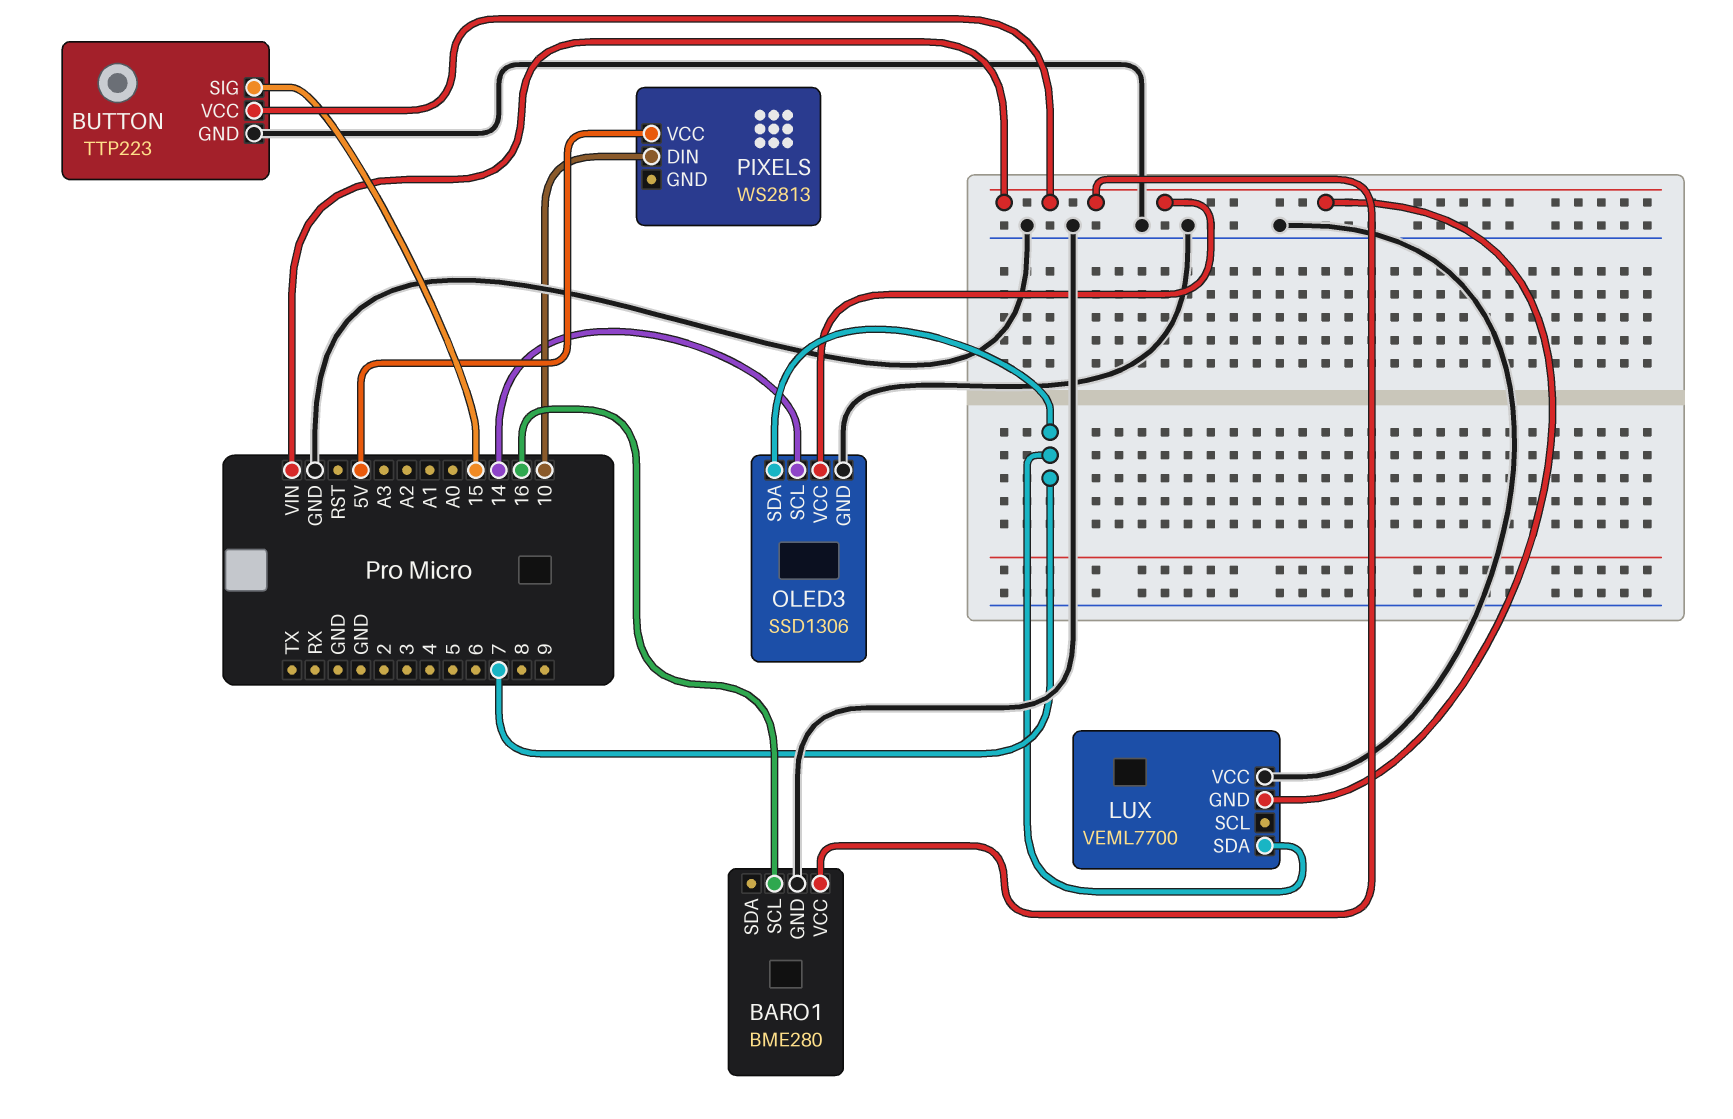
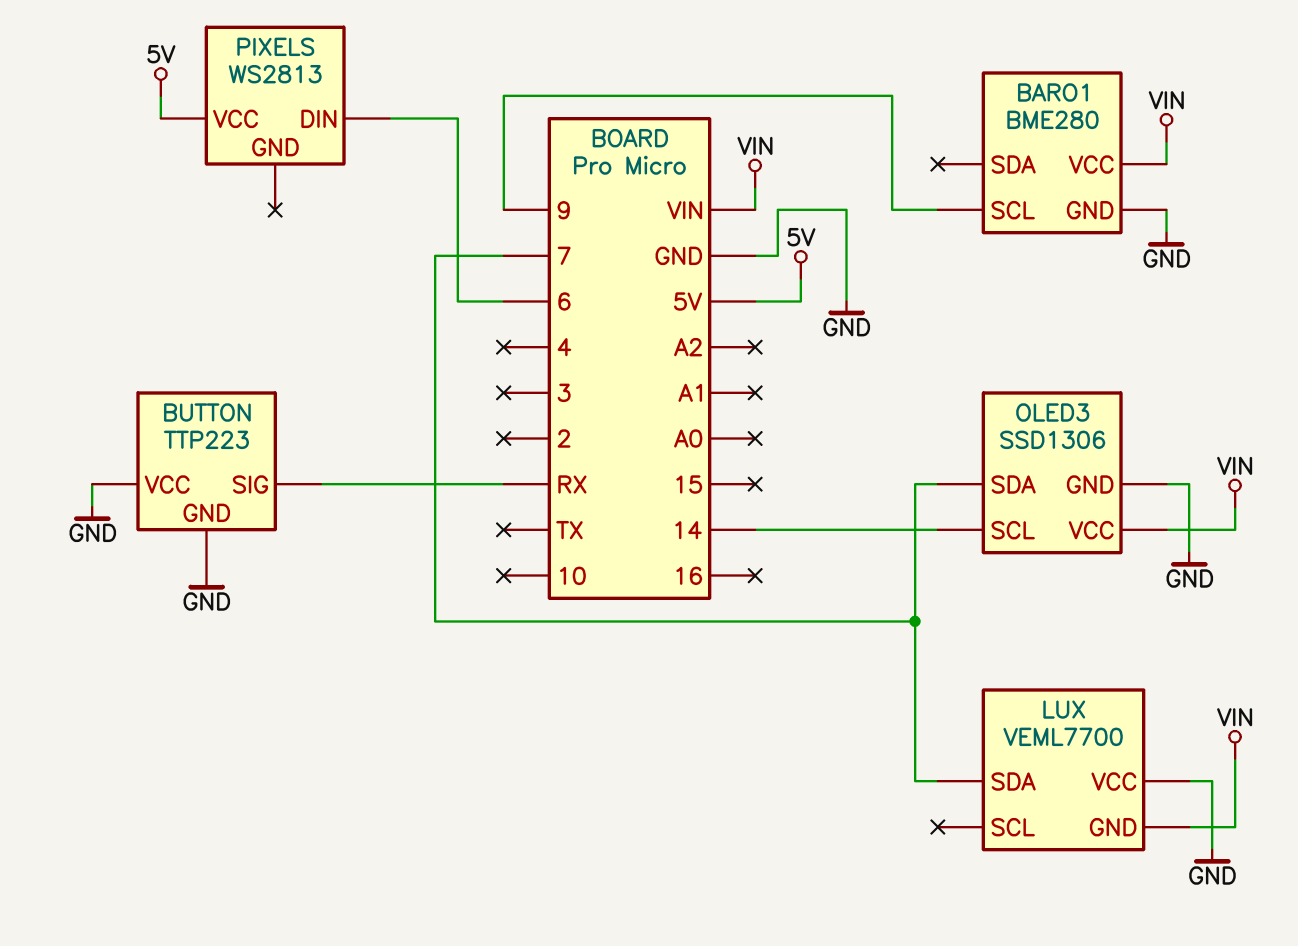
BARO1 pin SCL: 16 -> 9
BUTTON pin SIG: 15 -> RX
BUTTON pin VCC: VIN -> GND
PIXELS pin DIN: 10 -> 6

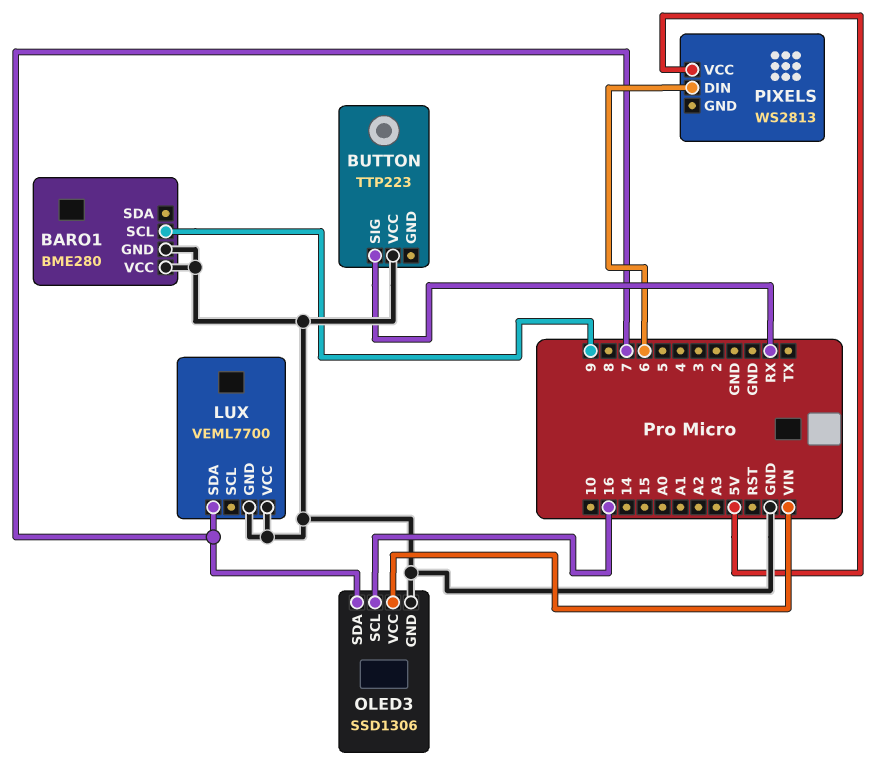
BARO1 pin VCC: VIN -> GND
BUTTON pin GND: GND -> none
LUX pin GND: VIN -> GND
OLED3 pin SCL: 14 -> 16

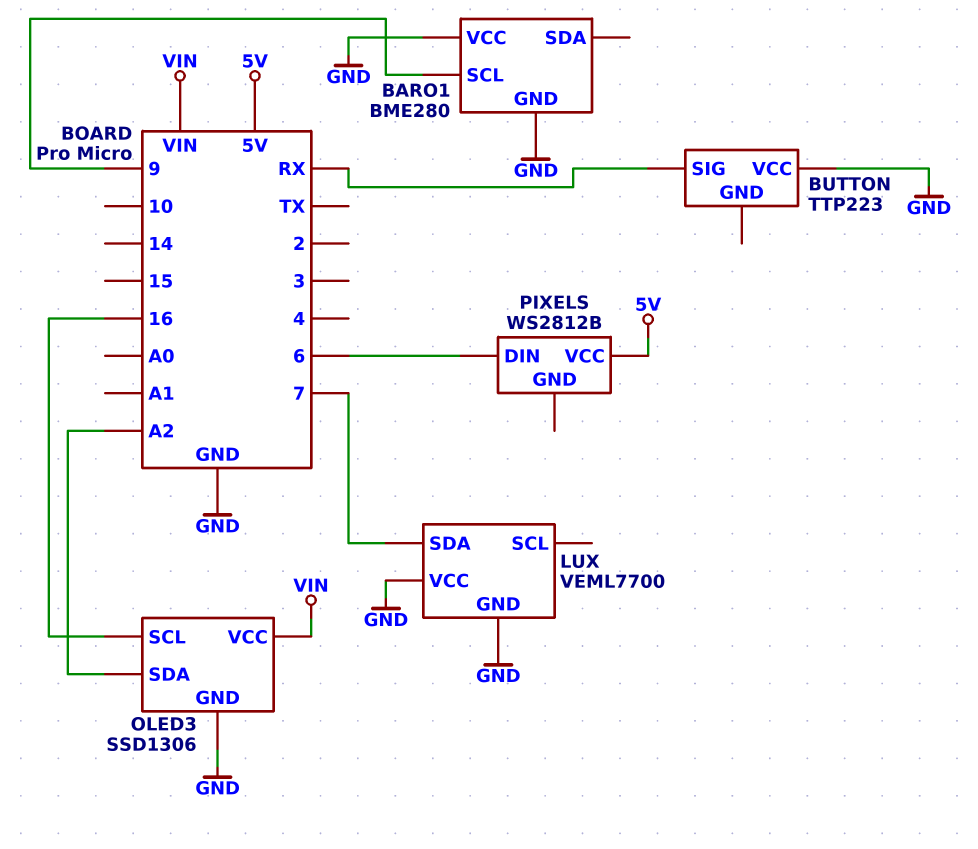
OLED3 pin SDA: 7 -> A2
PIXELS: WS2813 -> WS2812B

